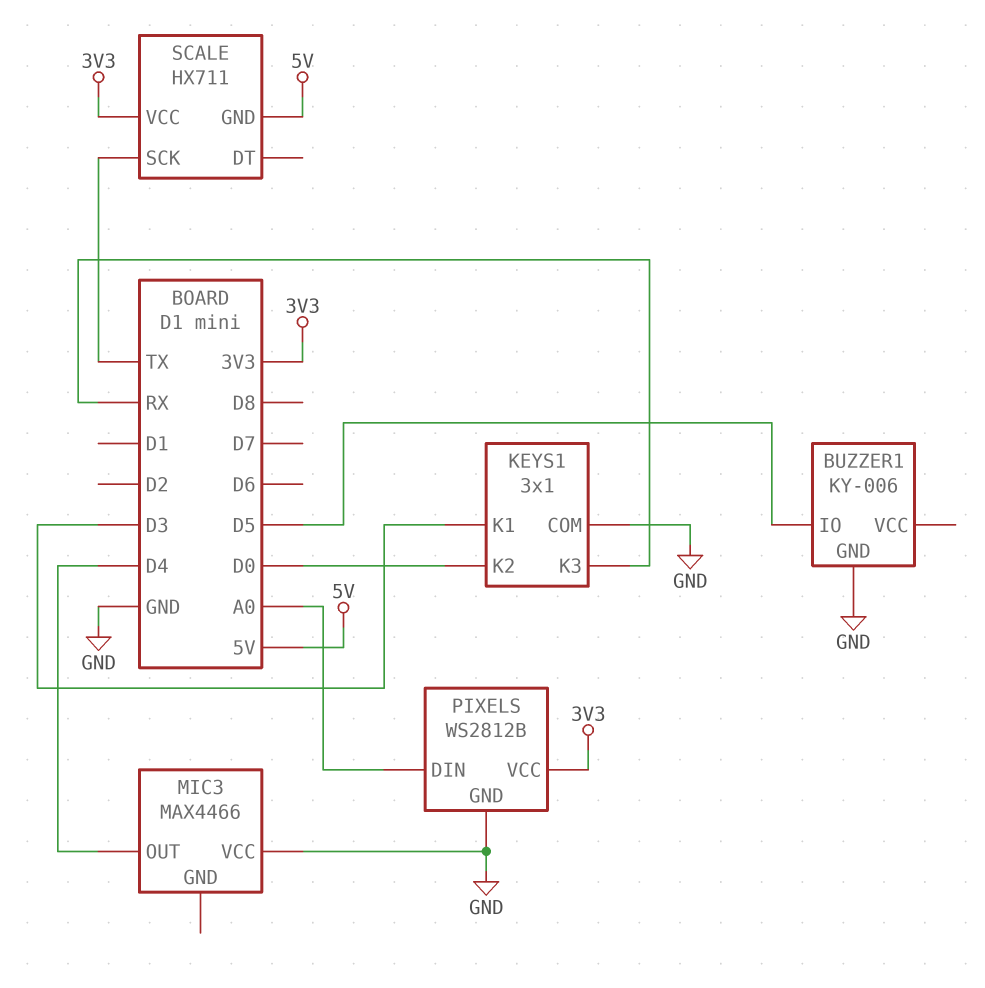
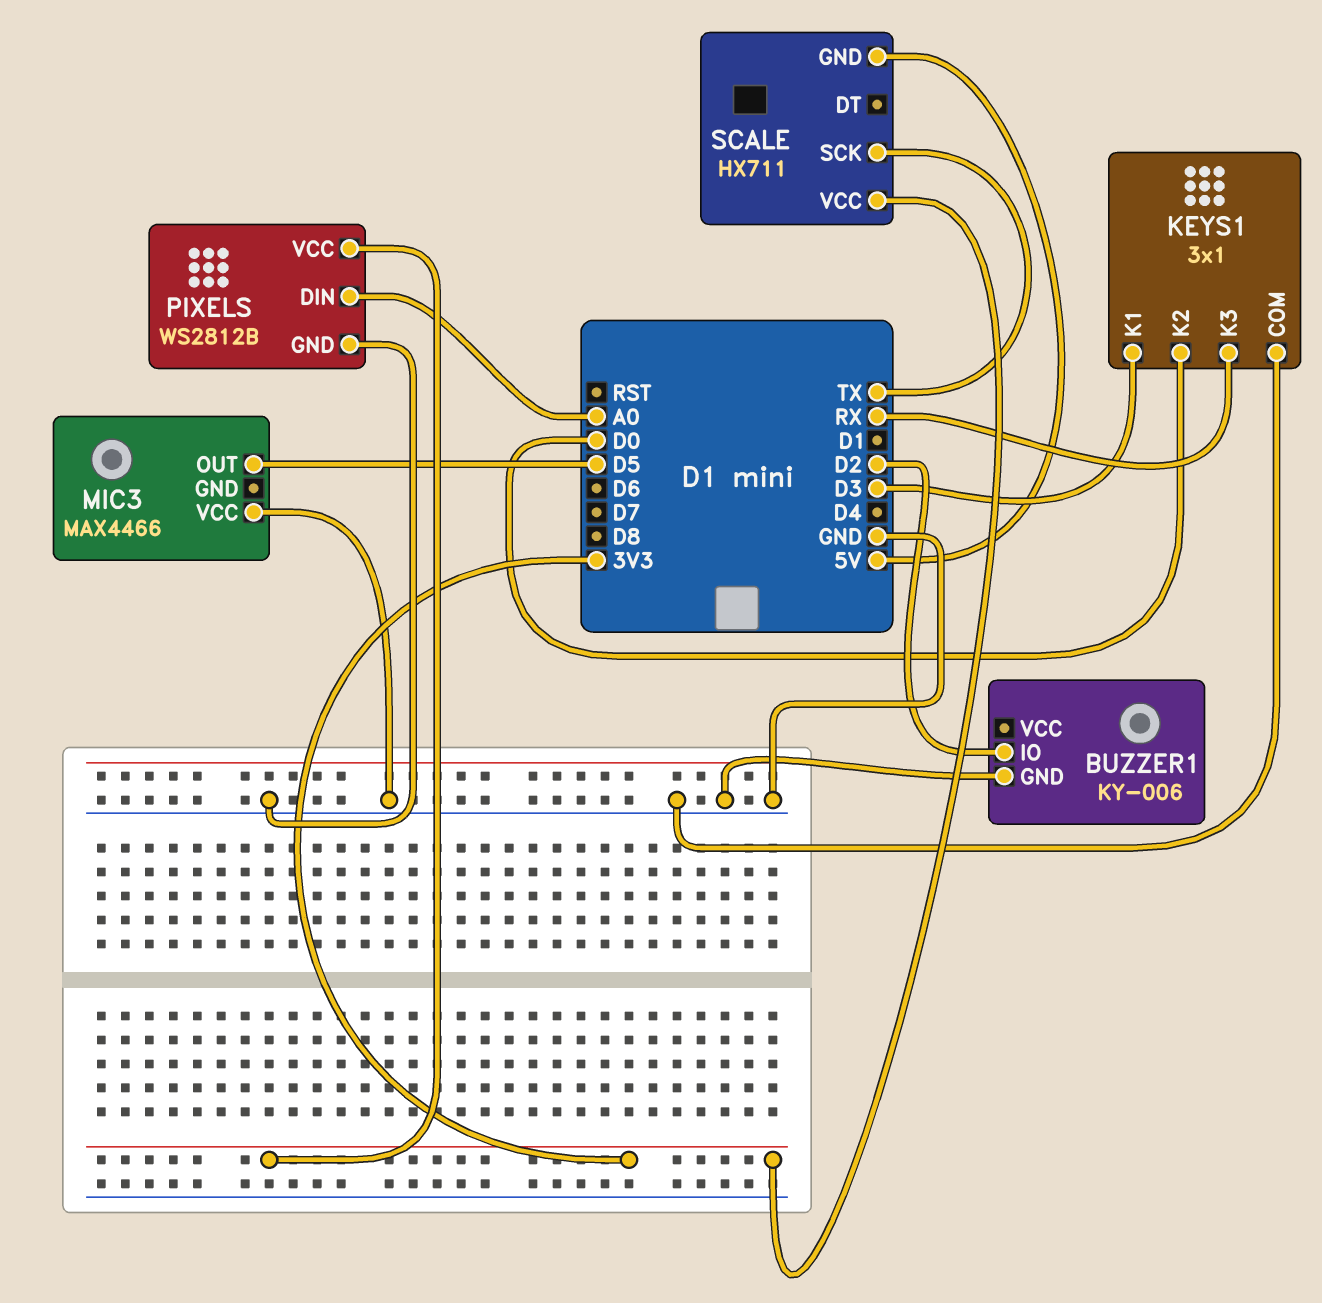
BUZZER1 pin IO: D5 -> D2
MIC3 pin OUT: D4 -> D5

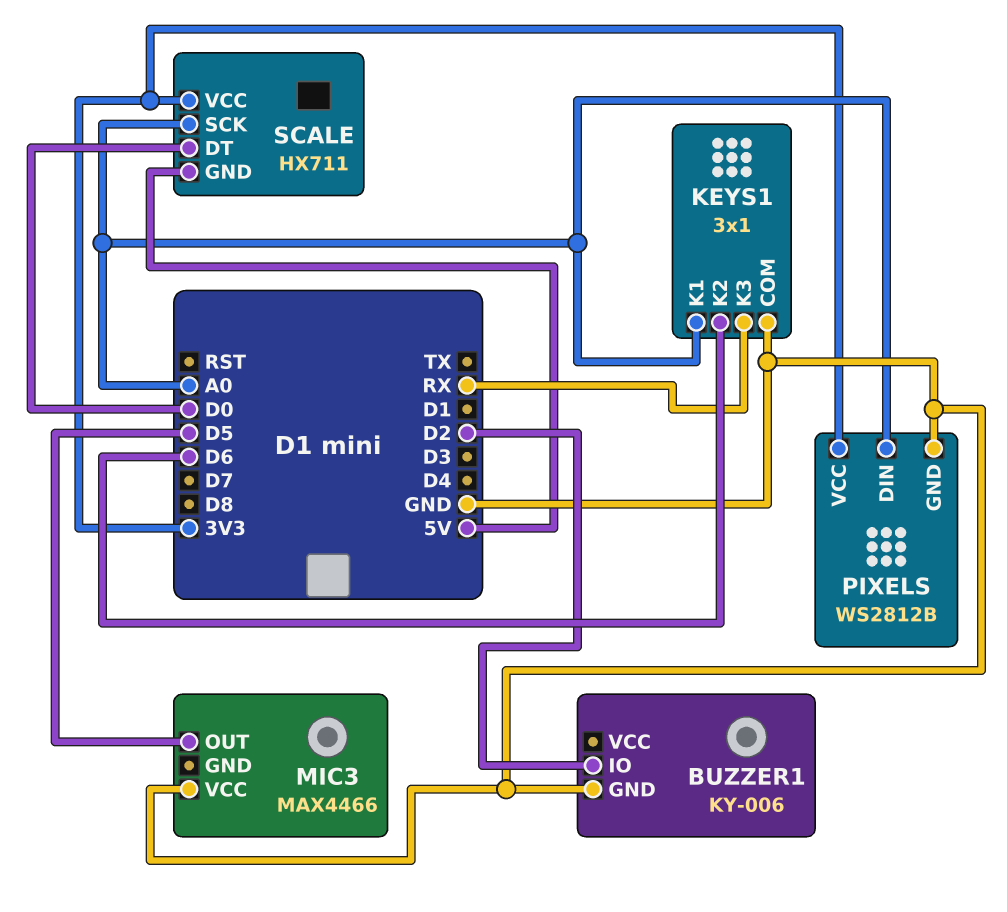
KEYS1 pin K1: D3 -> A0
KEYS1 pin K2: D0 -> D6
SCALE pin DT: none -> D0
SCALE pin SCK: TX -> A0

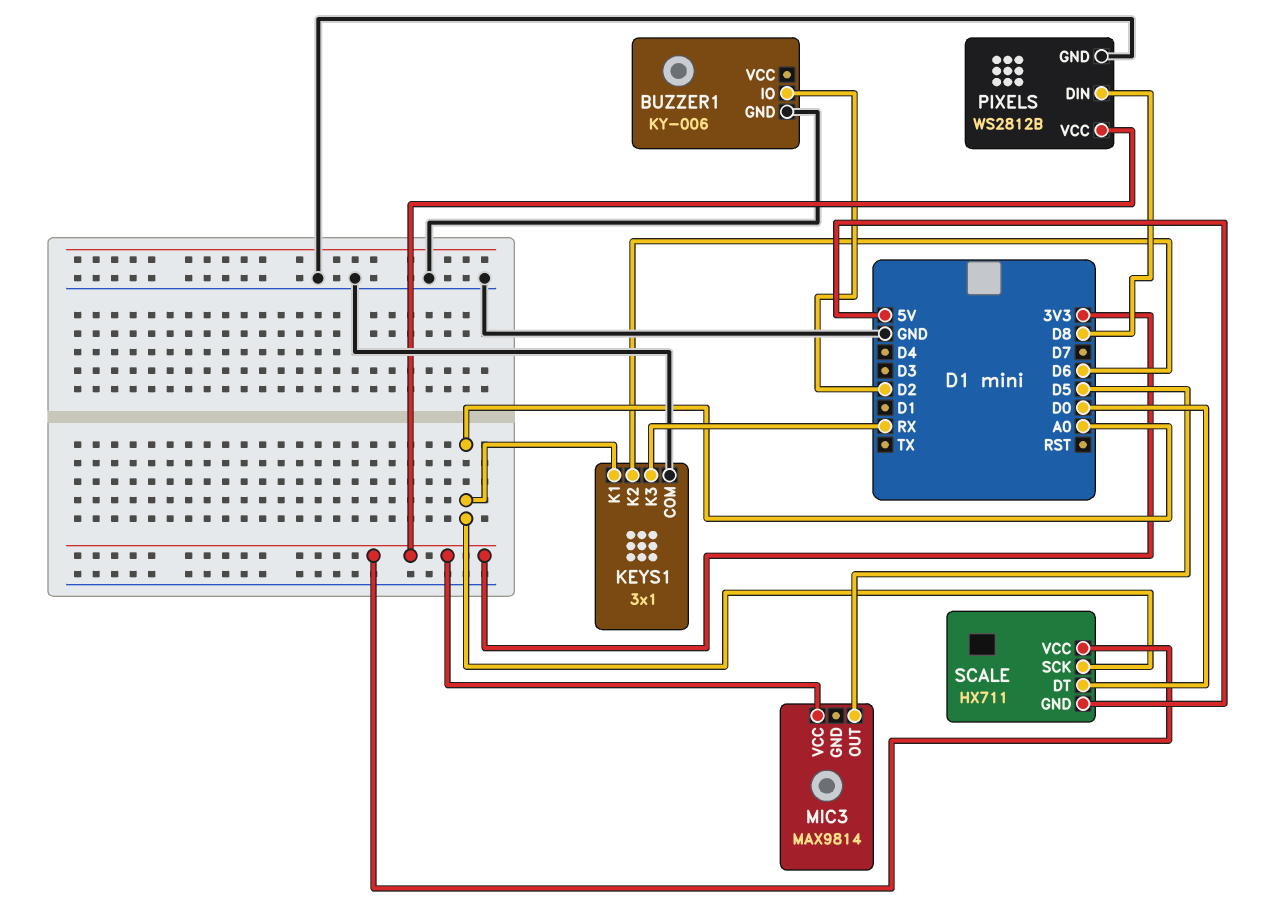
MIC3: MAX4466 -> MAX9814
MIC3 pin VCC: GND -> 3V3
PIXELS pin DIN: A0 -> D8

